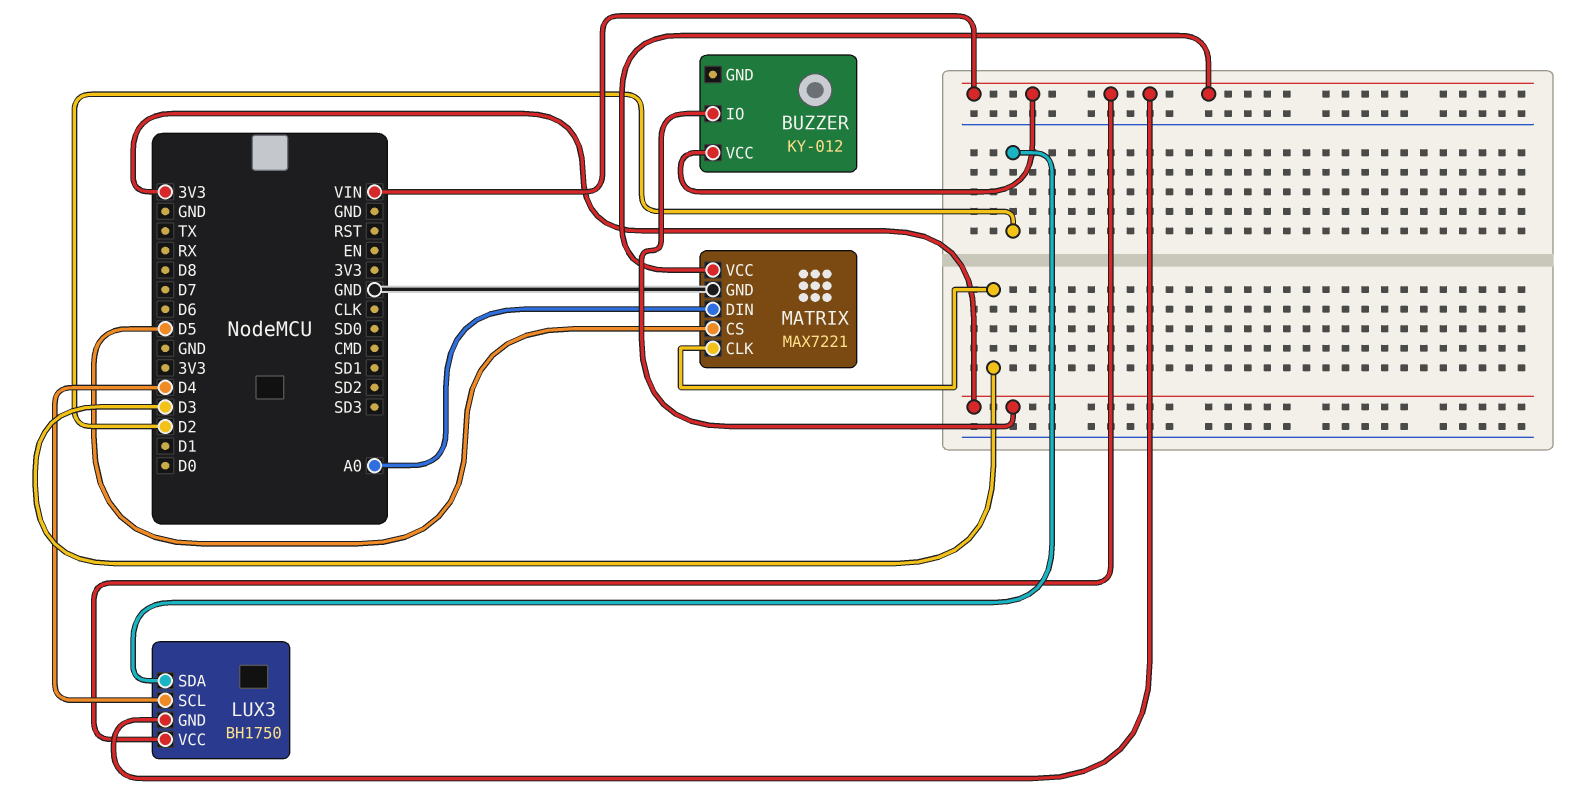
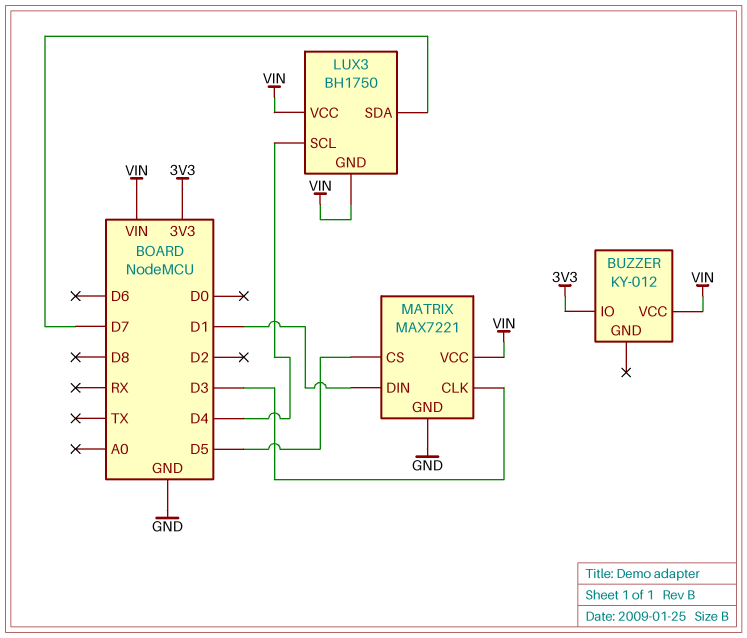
LUX3 pin SDA: D2 -> D7
MATRIX pin DIN: A0 -> D1

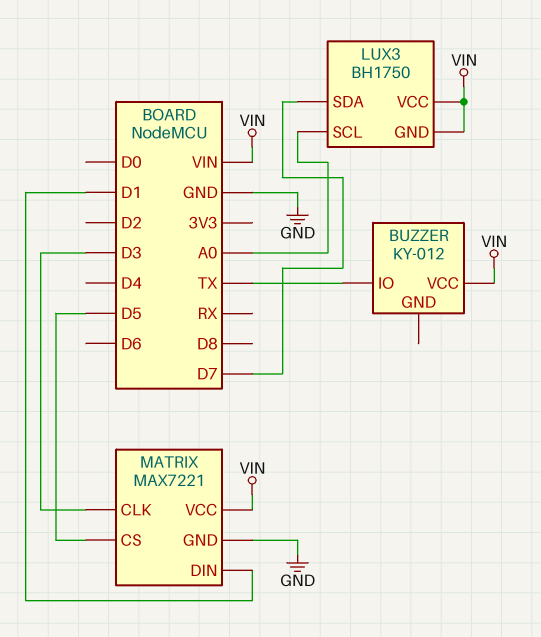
BUZZER pin IO: 3V3 -> TX
LUX3 pin SCL: D4 -> A0

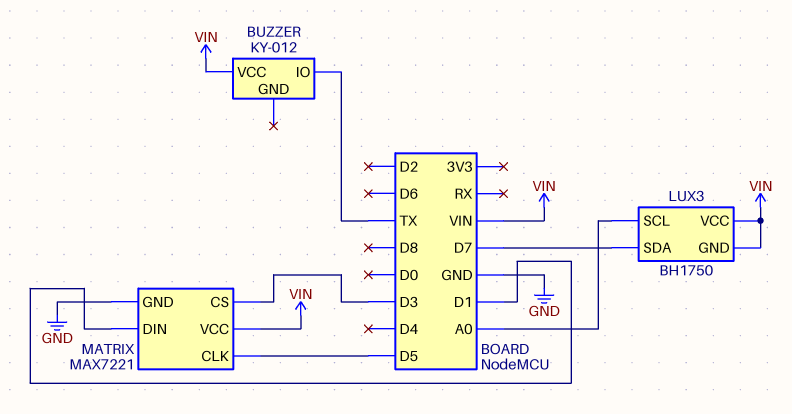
MATRIX pin CLK: D3 -> D5
MATRIX pin CS: D5 -> D3

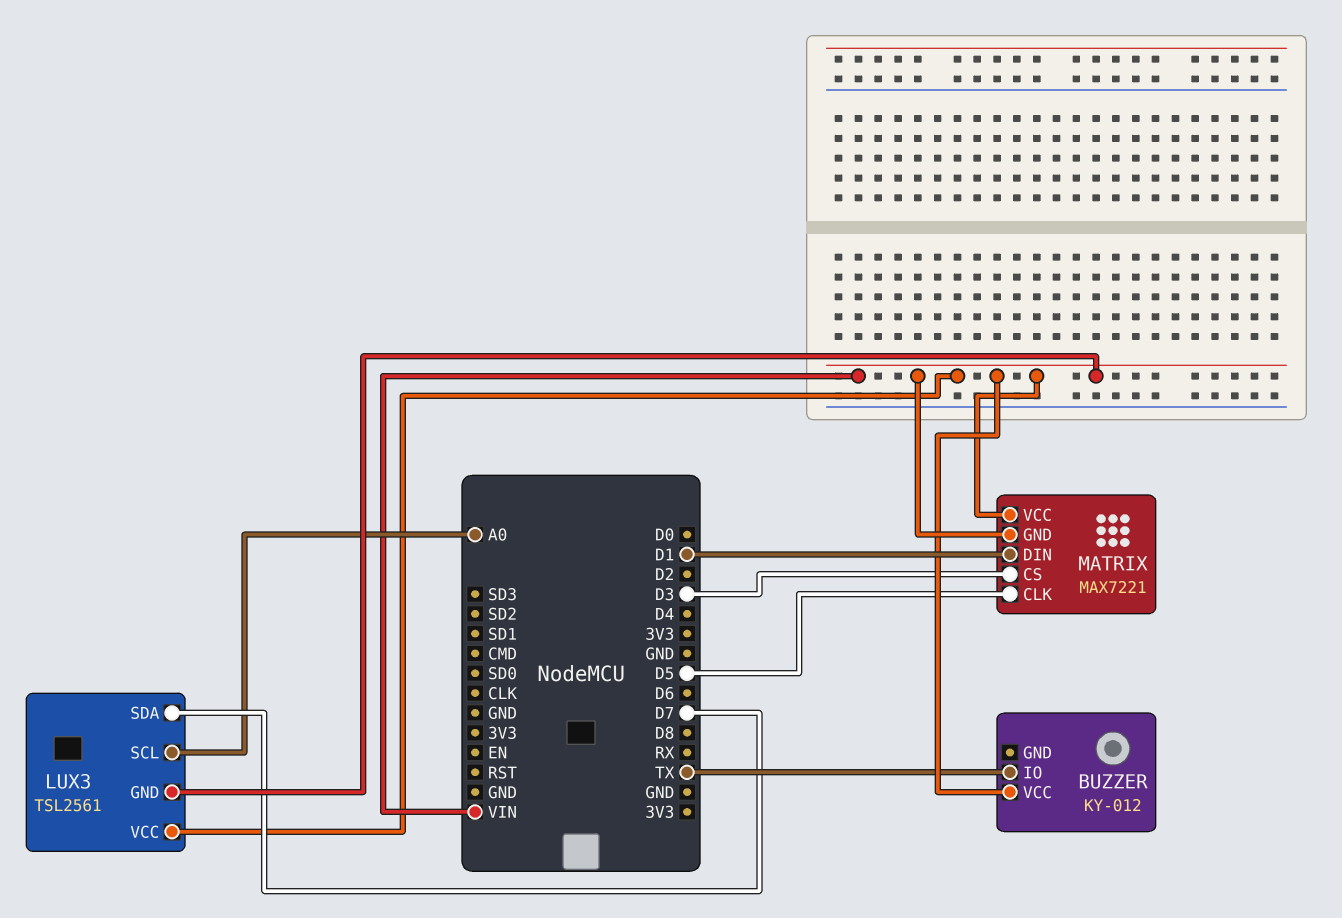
LUX3: BH1750 -> TSL2561
MATRIX pin GND: GND -> VIN

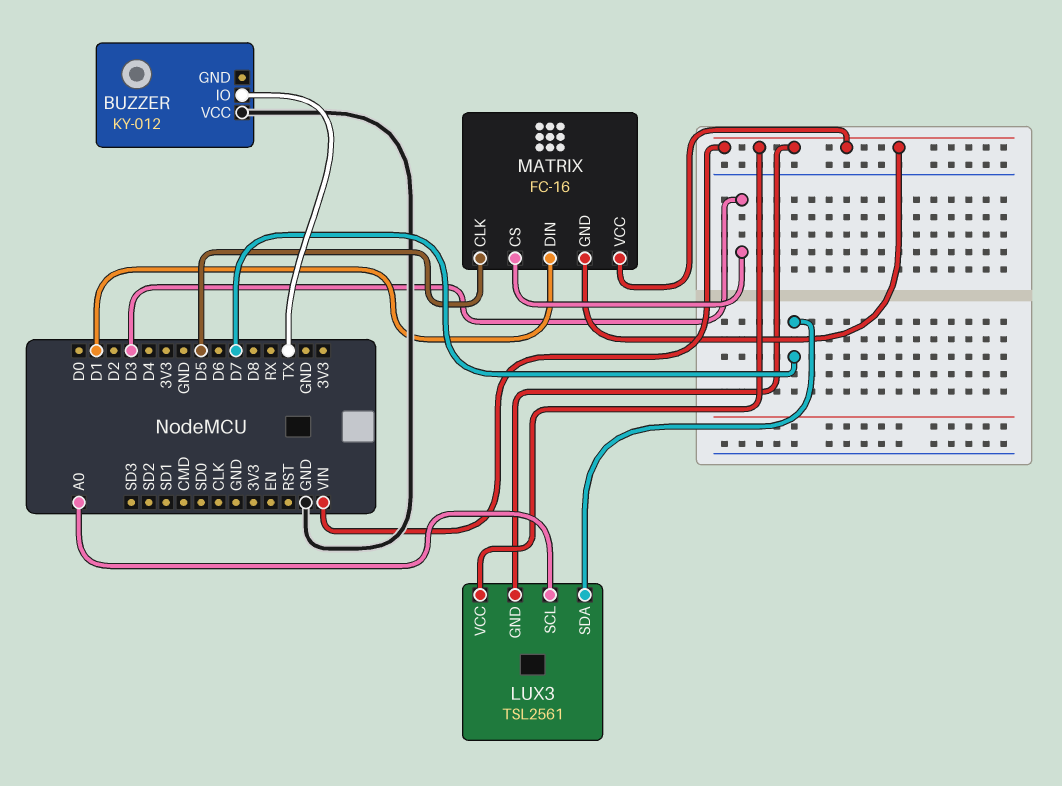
BUZZER pin VCC: VIN -> GND
MATRIX: MAX7221 -> FC-16

